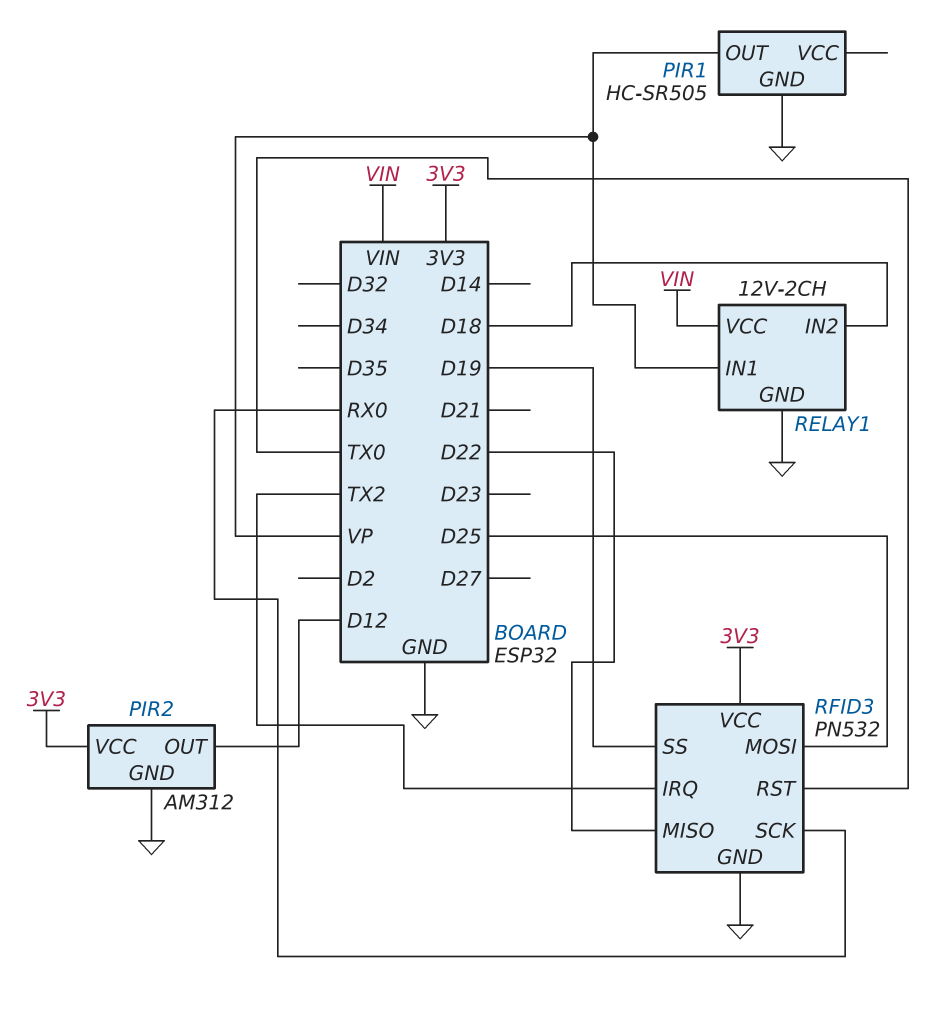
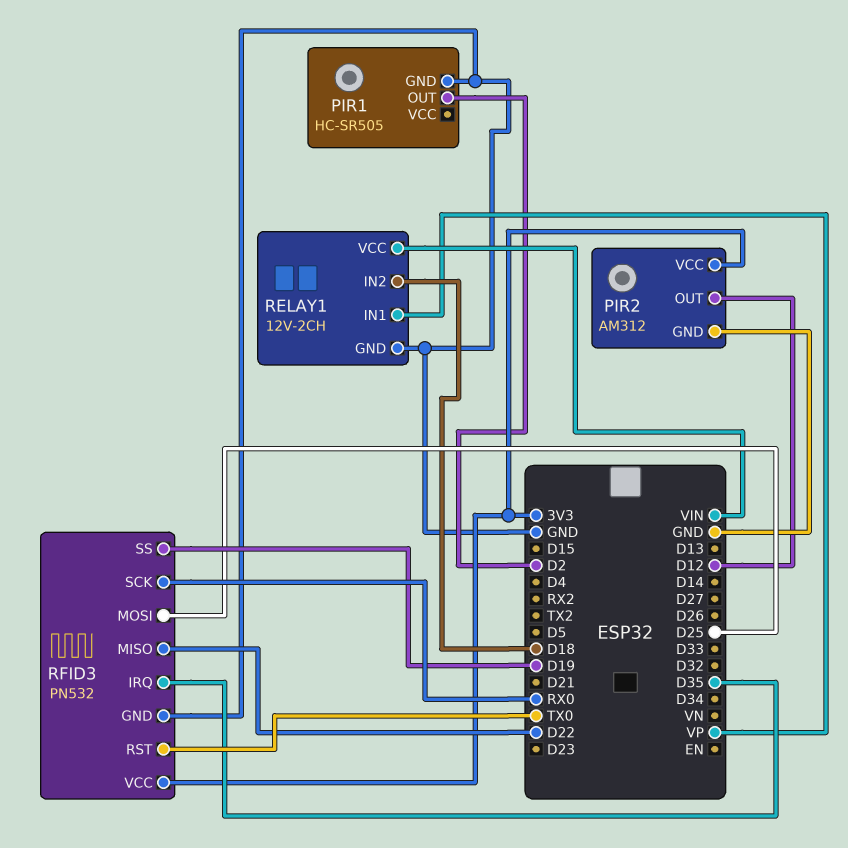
PIR1 pin OUT: VP -> D2
RFID3 pin IRQ: TX2 -> D35

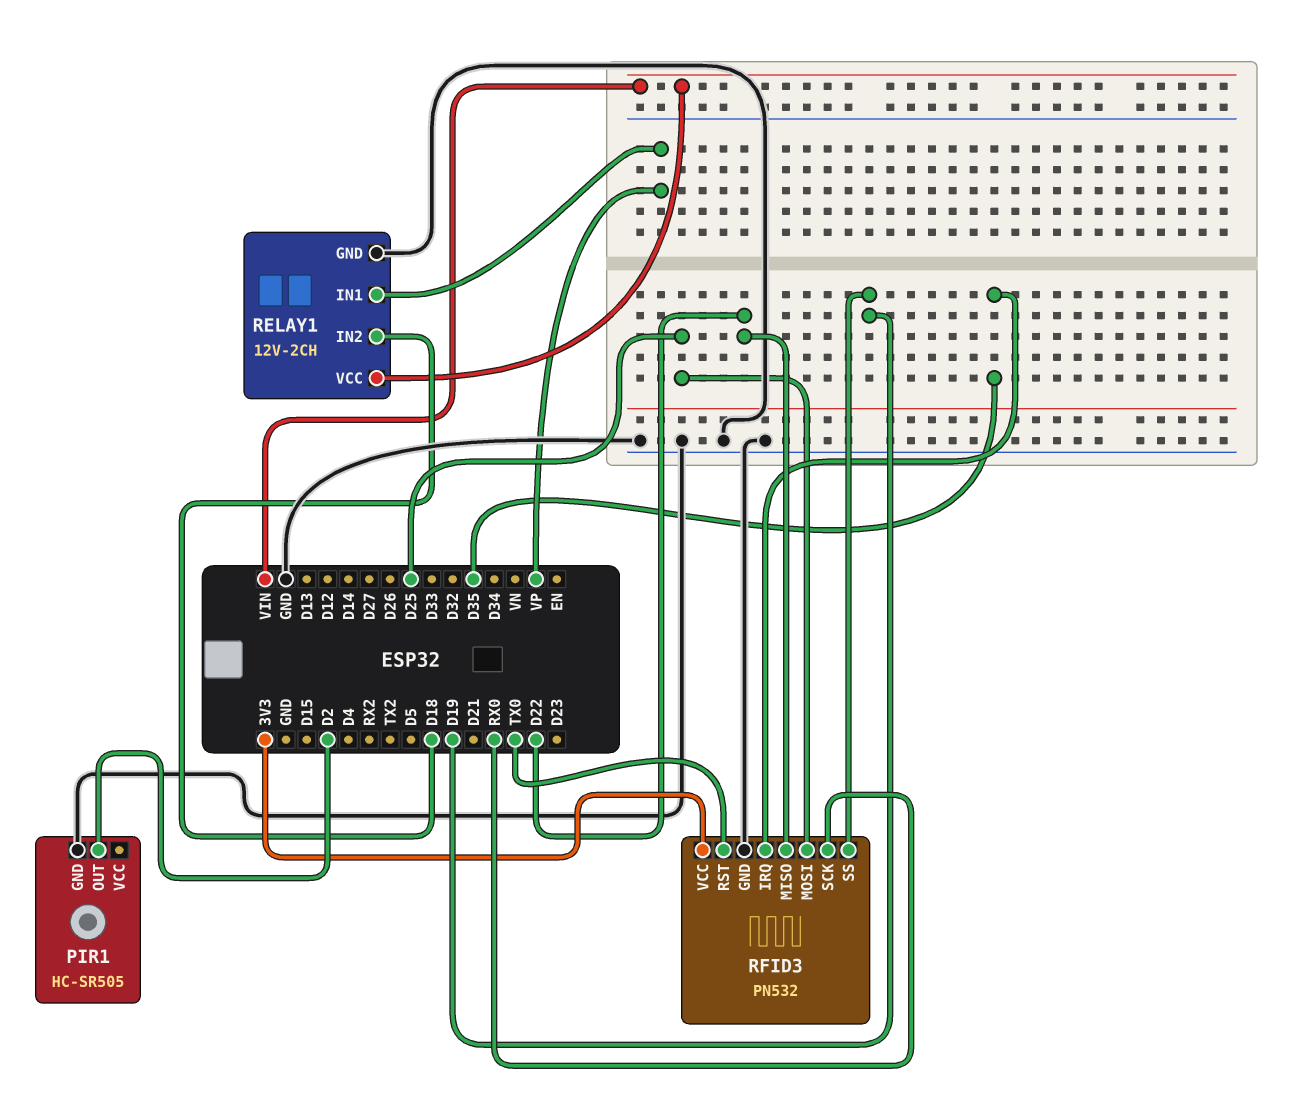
PIR2: AM312 -> none
PIR2 pin GND: GND -> none
PIR2 pin OUT: D12 -> none
PIR2 pin VCC: 3V3 -> none

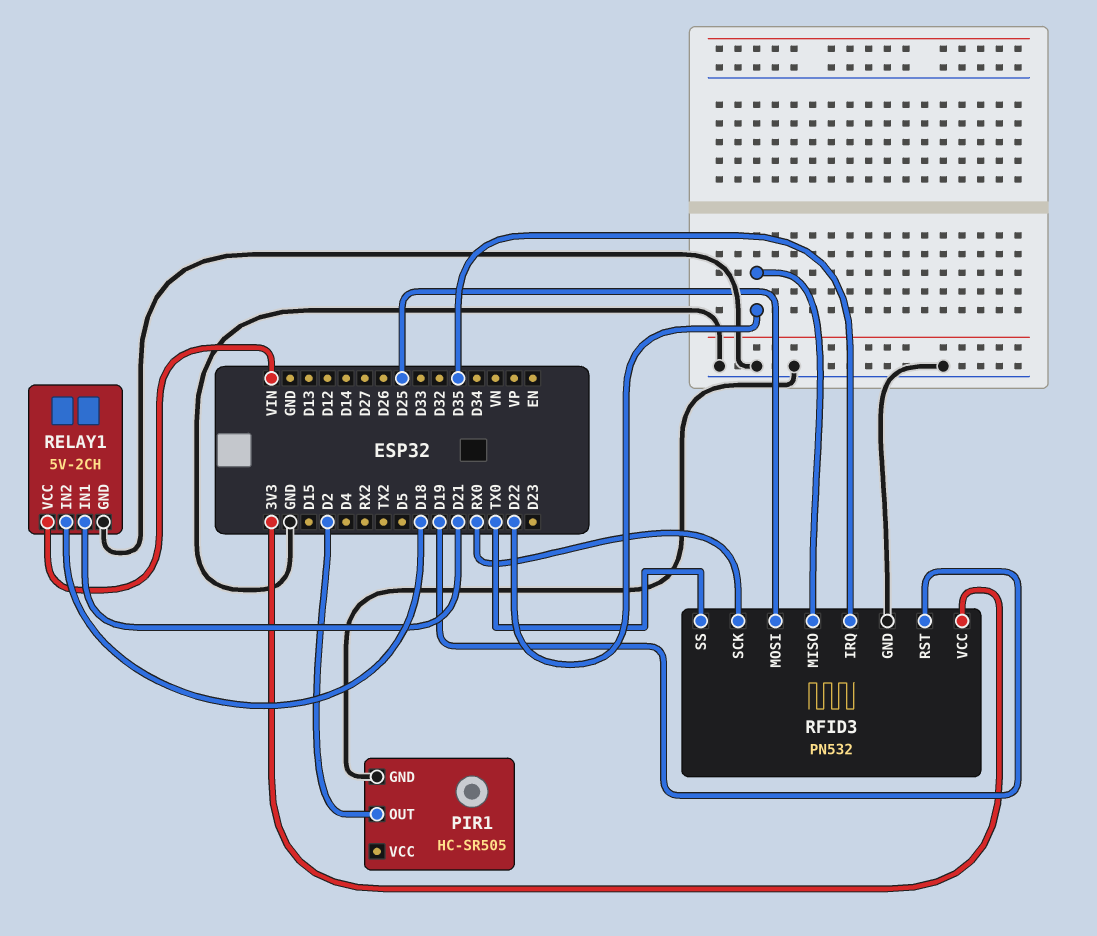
RELAY1: 12V-2CH -> 5V-2CH
RELAY1 pin IN1: VP -> D21
RFID3 pin RST: TX0 -> D19
RFID3 pin SS: D19 -> TX0

